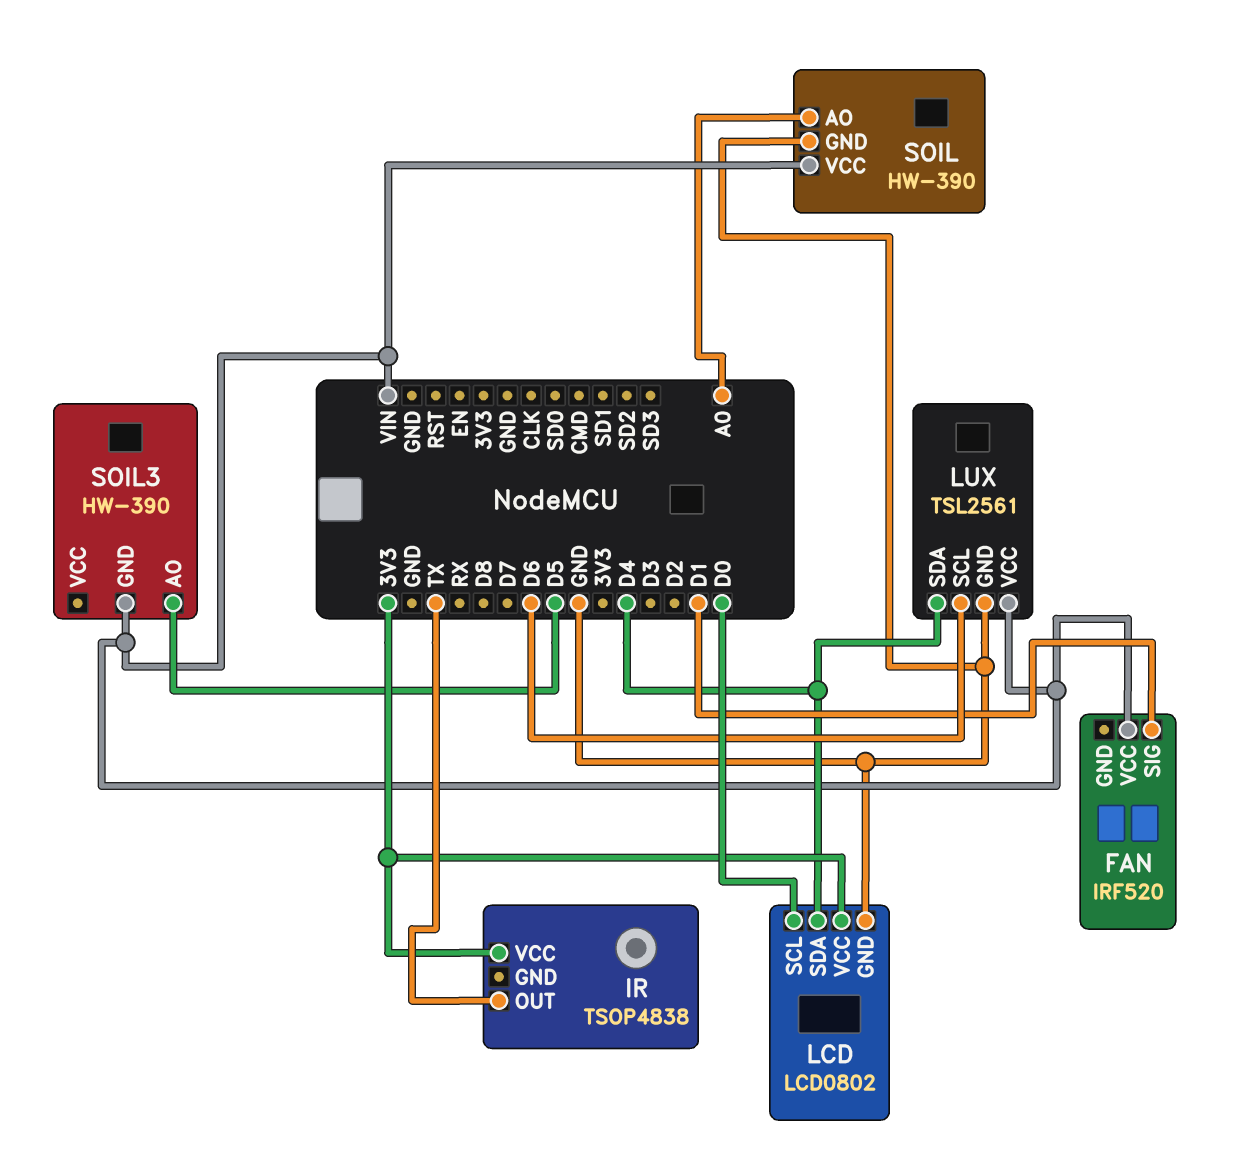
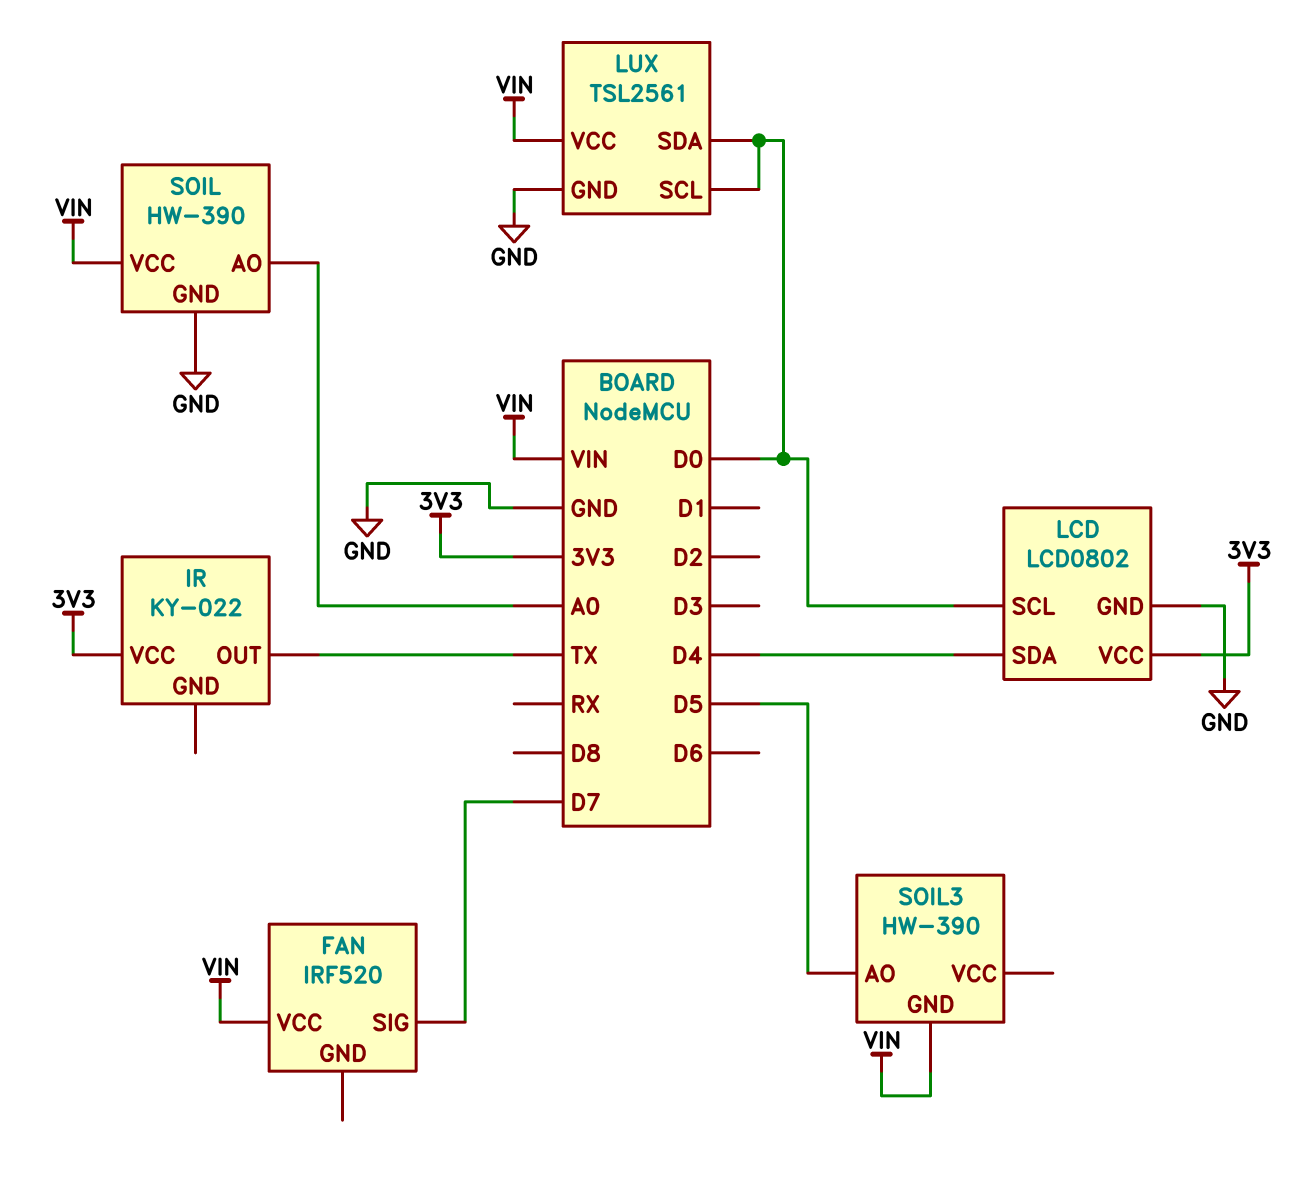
FAN pin SIG: D1 -> D7
IR: TSOP4838 -> KY-022
LUX pin SCL: D6 -> D0
LUX pin SDA: D4 -> D0

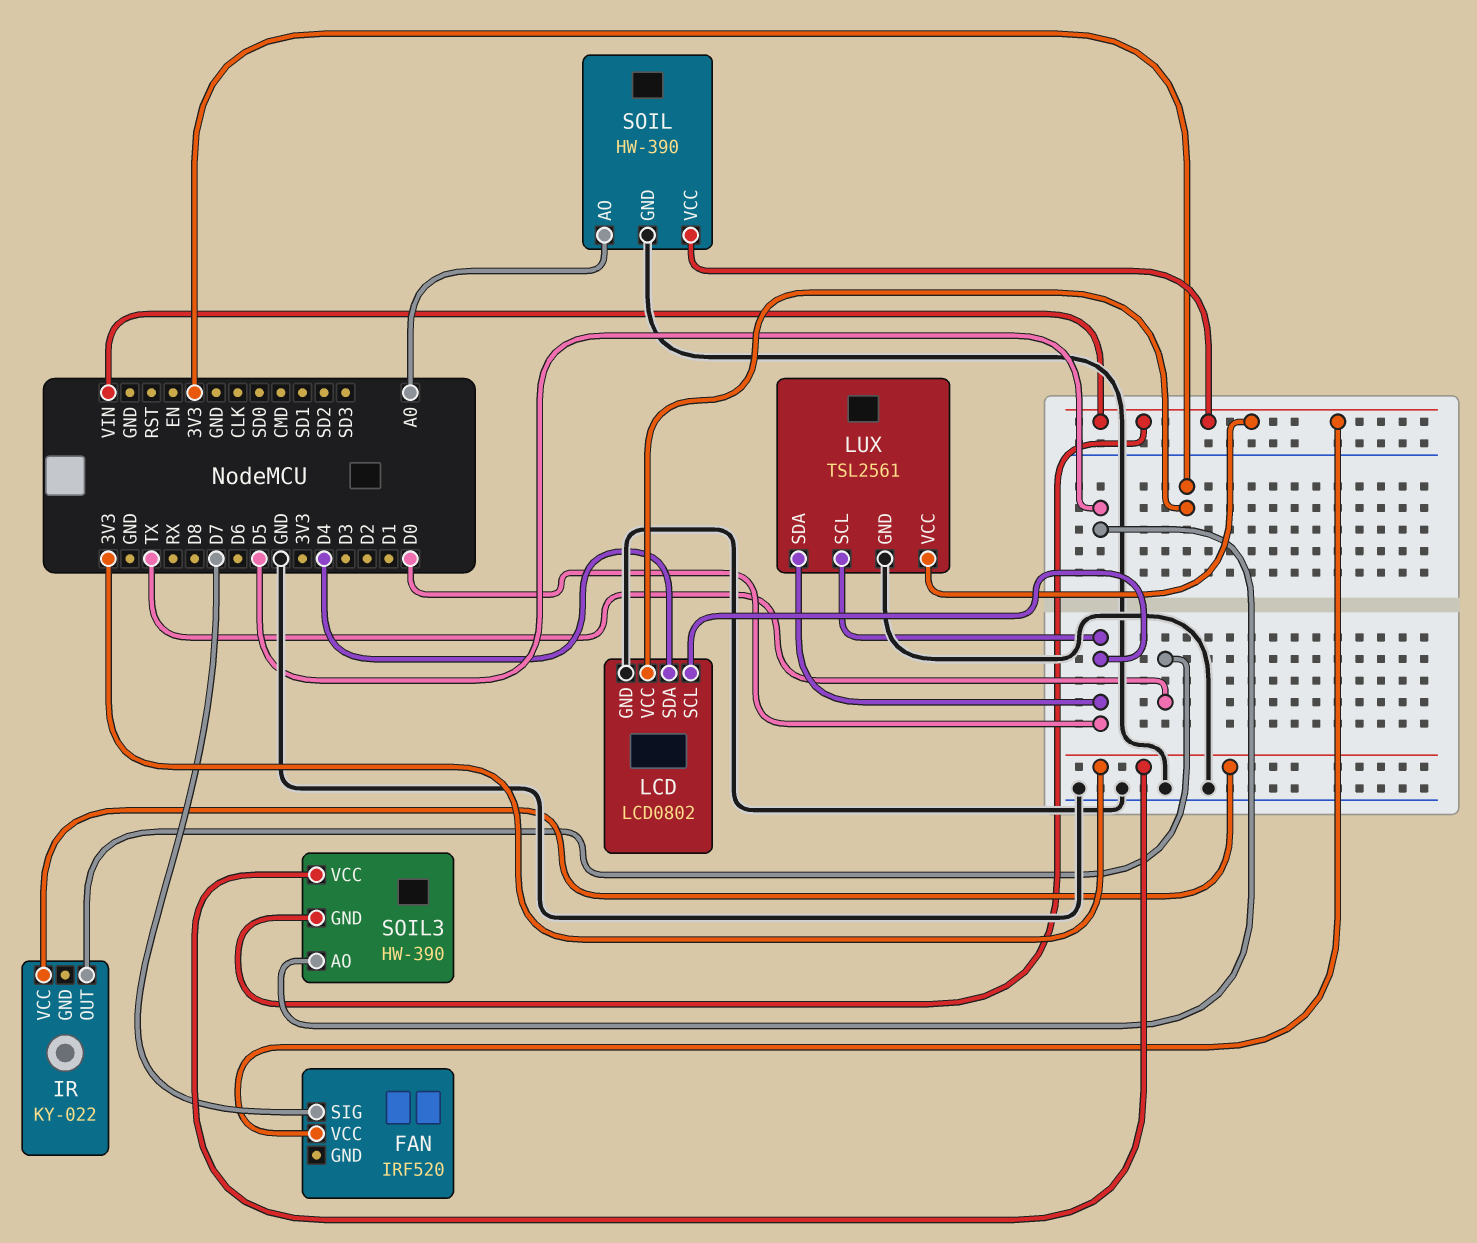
SOIL3 pin VCC: none -> 3V3

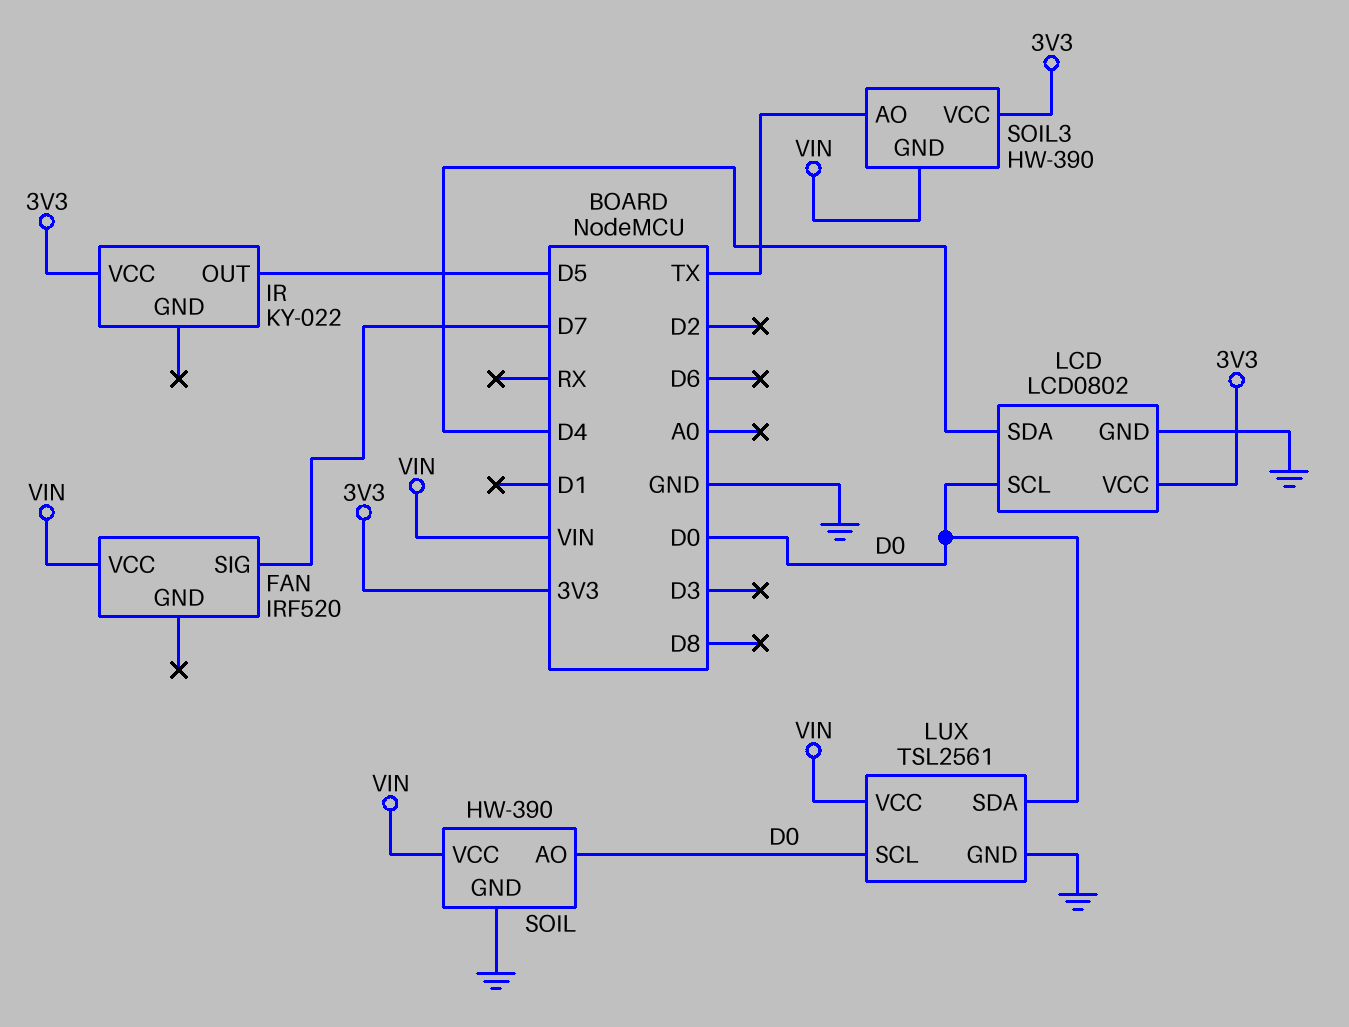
IR pin OUT: TX -> D5
SOIL pin AO: A0 -> D0
SOIL3 pin AO: D5 -> TX

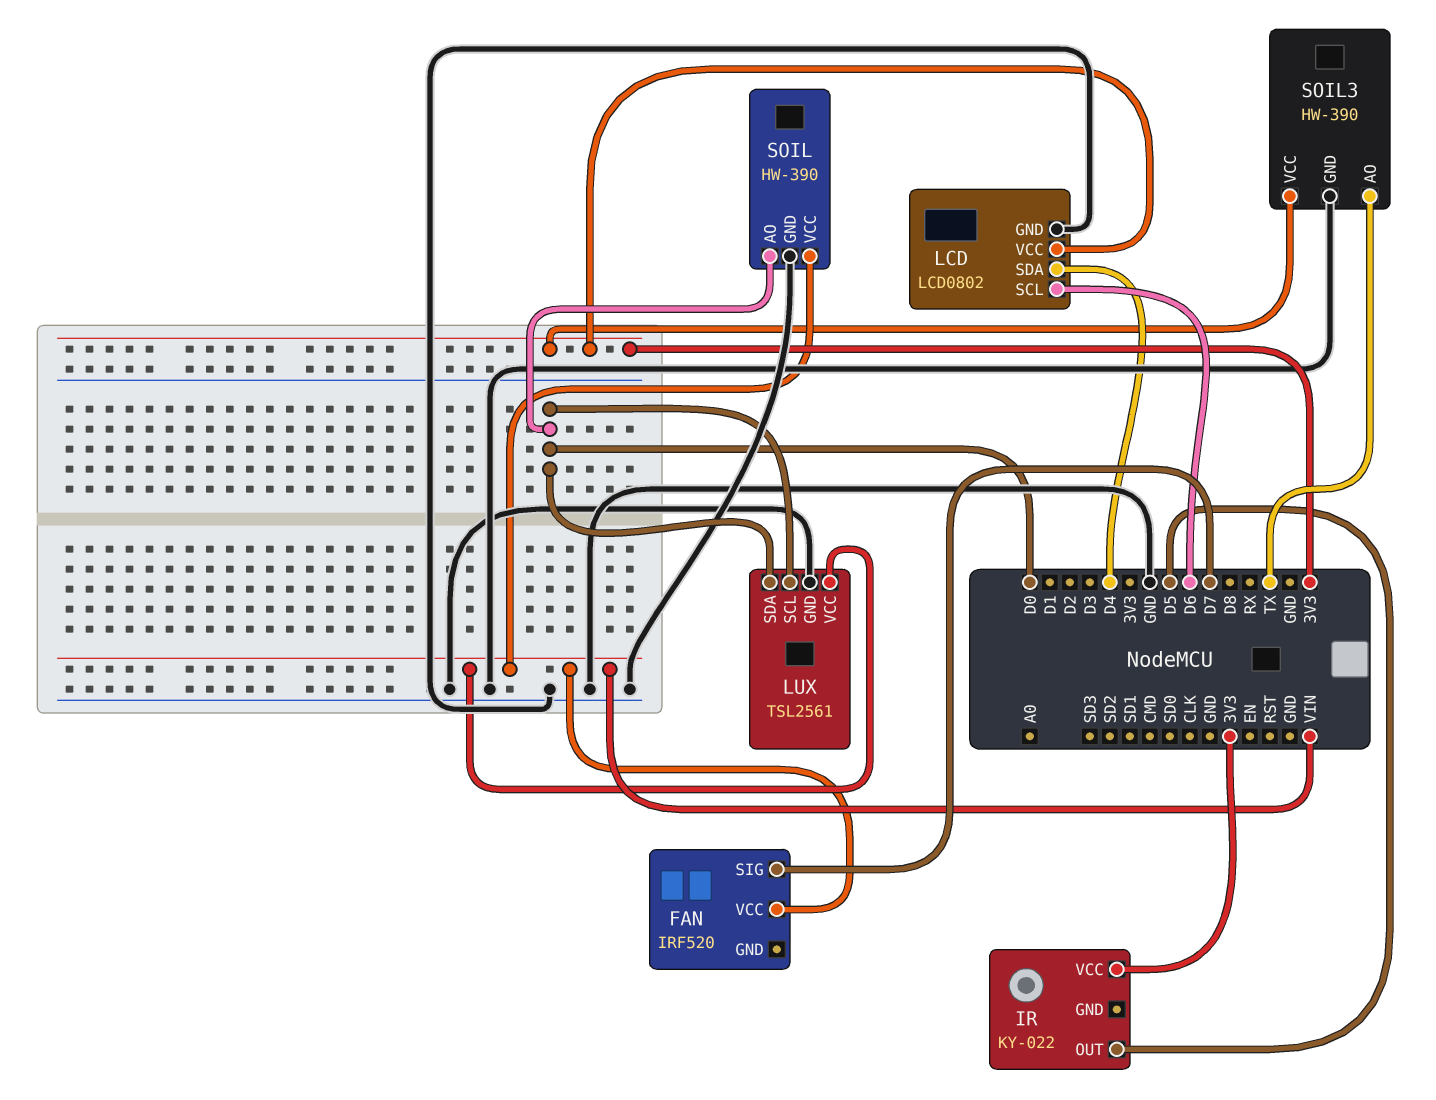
LCD pin SCL: D0 -> D6
SOIL3 pin GND: VIN -> GND

